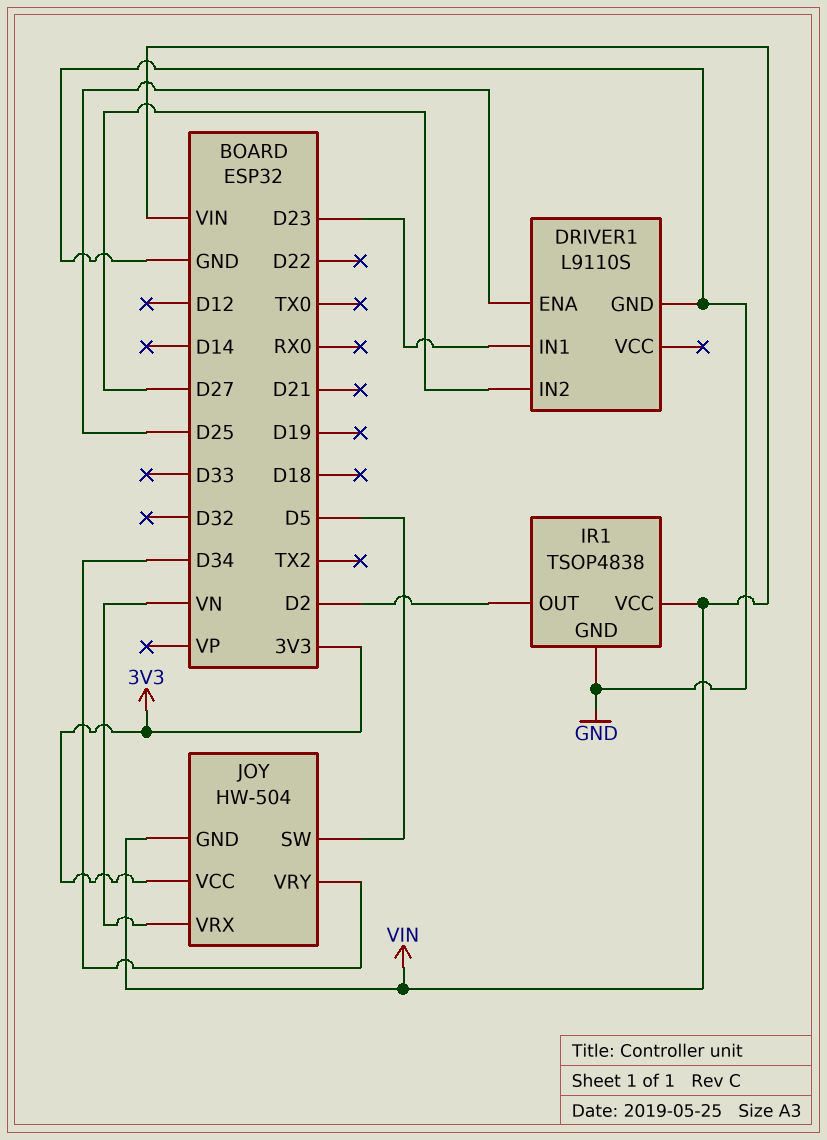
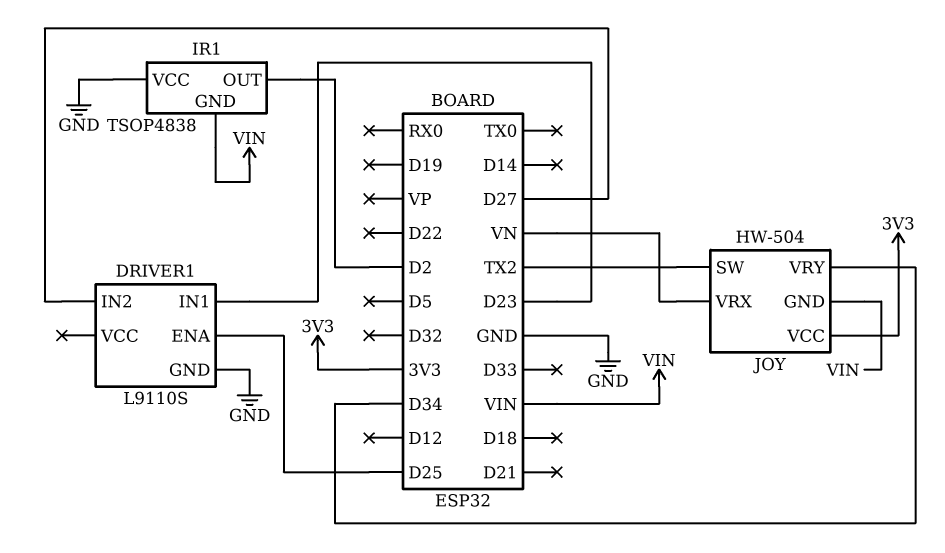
IR1 pin GND: GND -> VIN
IR1 pin VCC: VIN -> GND
JOY pin SW: D5 -> TX2

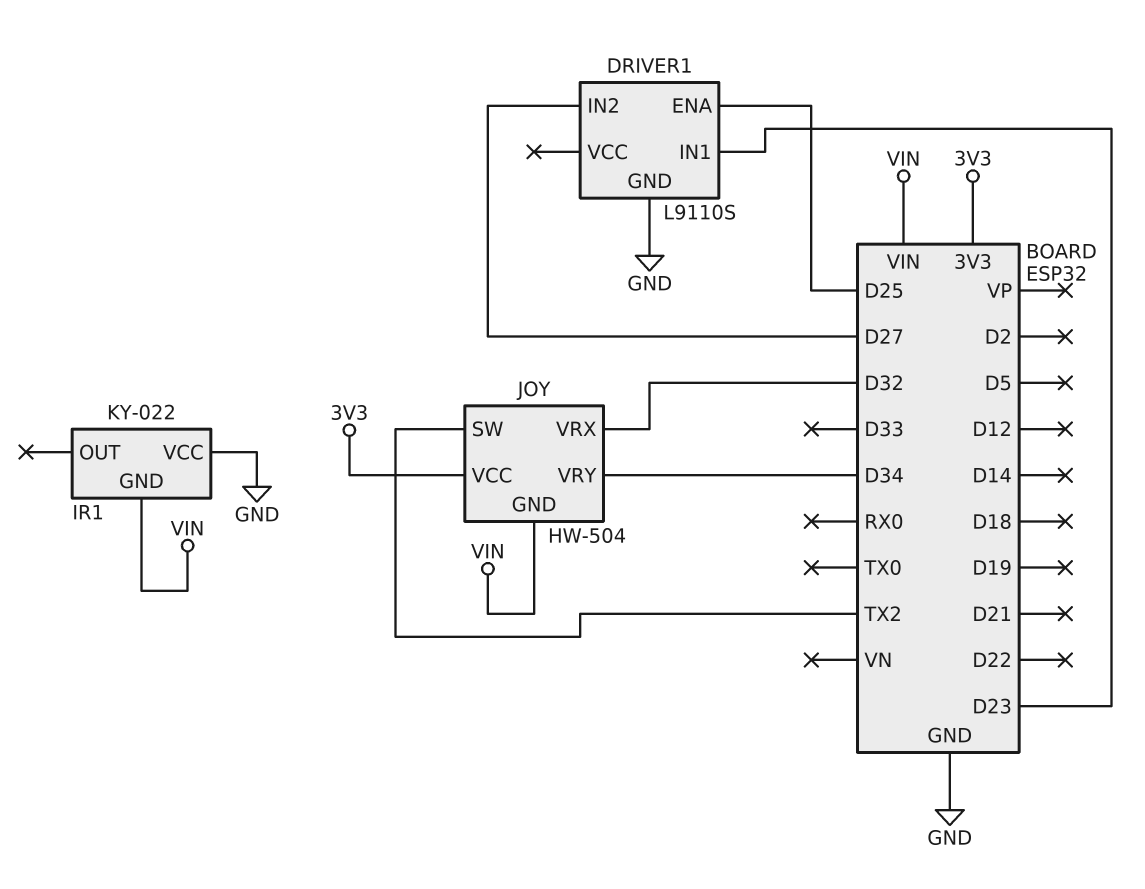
IR1: TSOP4838 -> KY-022
IR1 pin OUT: D2 -> none
JOY pin VRX: VN -> D32

